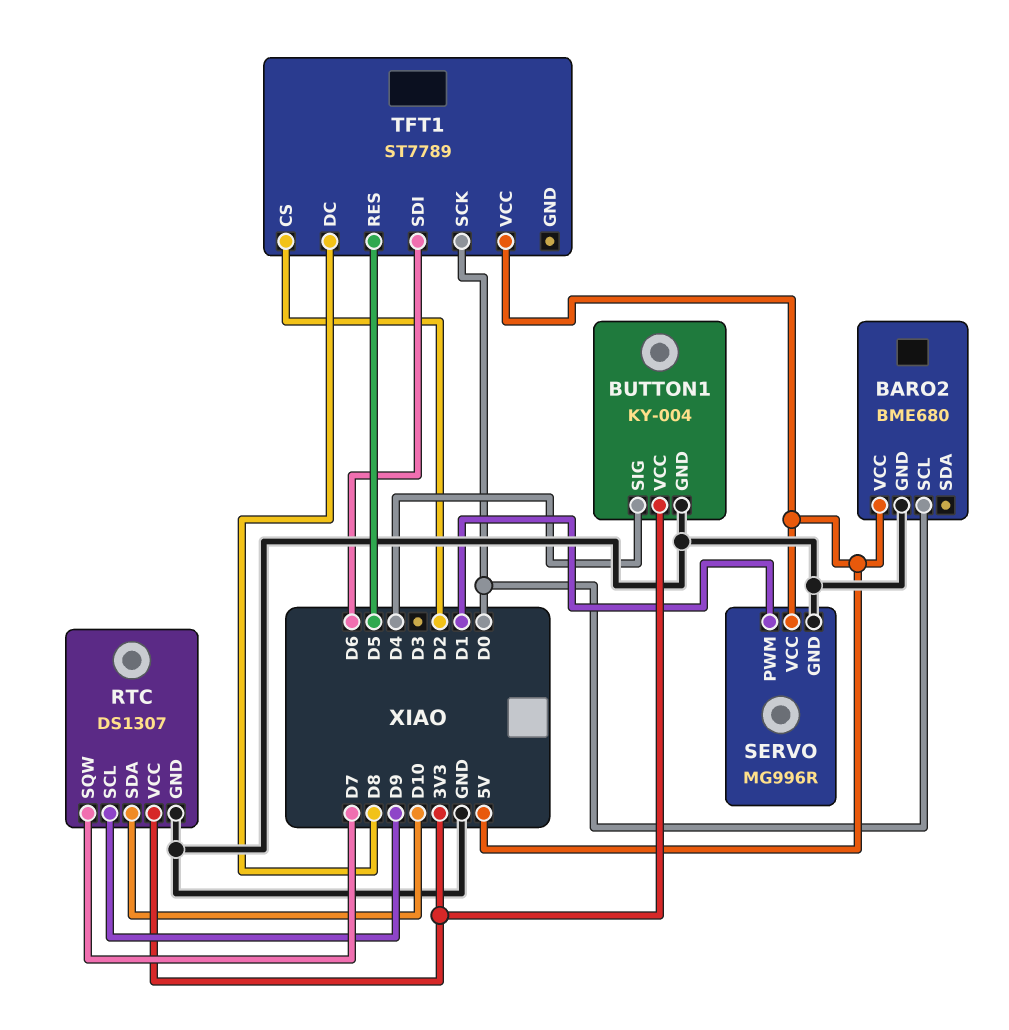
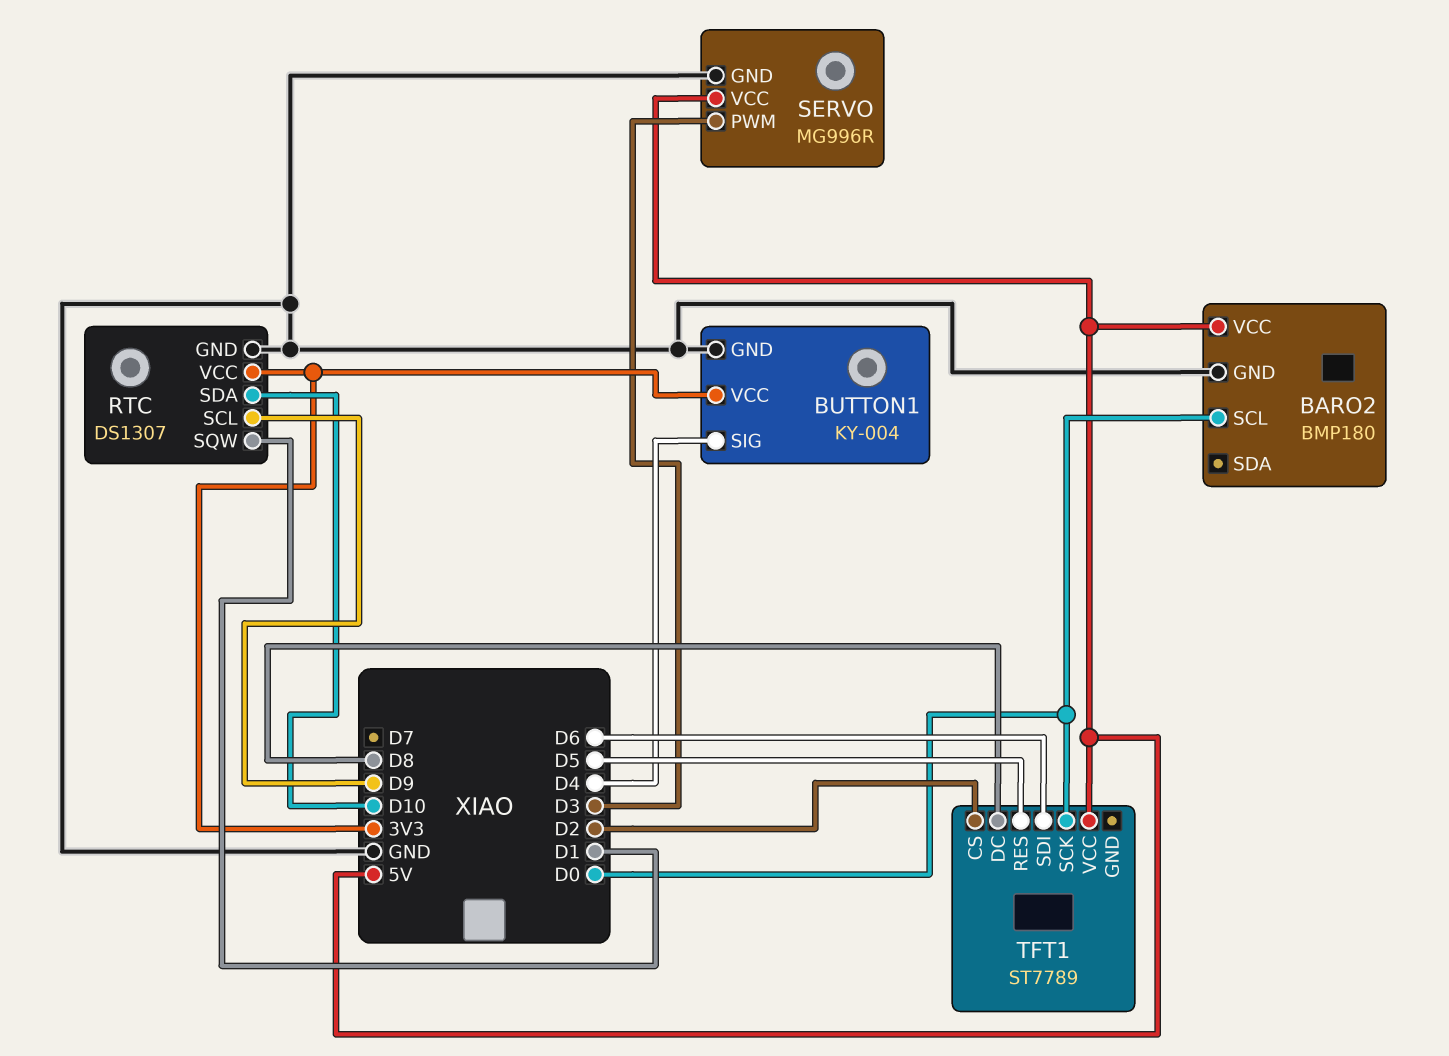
BARO2: BME680 -> BMP180
RTC pin SQW: D7 -> D1
SERVO pin PWM: D1 -> D3

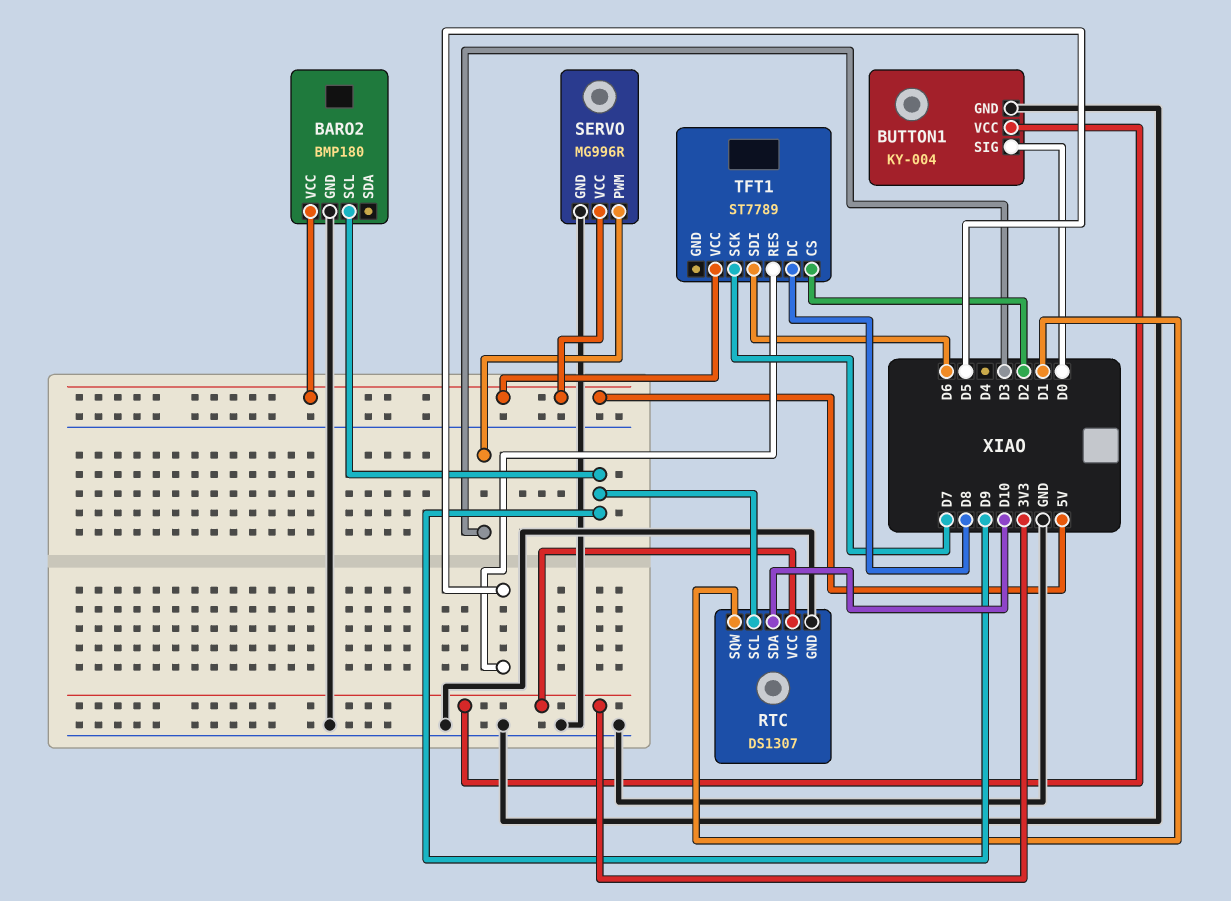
BARO2 pin SCL: D0 -> D9
BUTTON1 pin SIG: D4 -> D0
TFT1 pin SCK: D0 -> D7

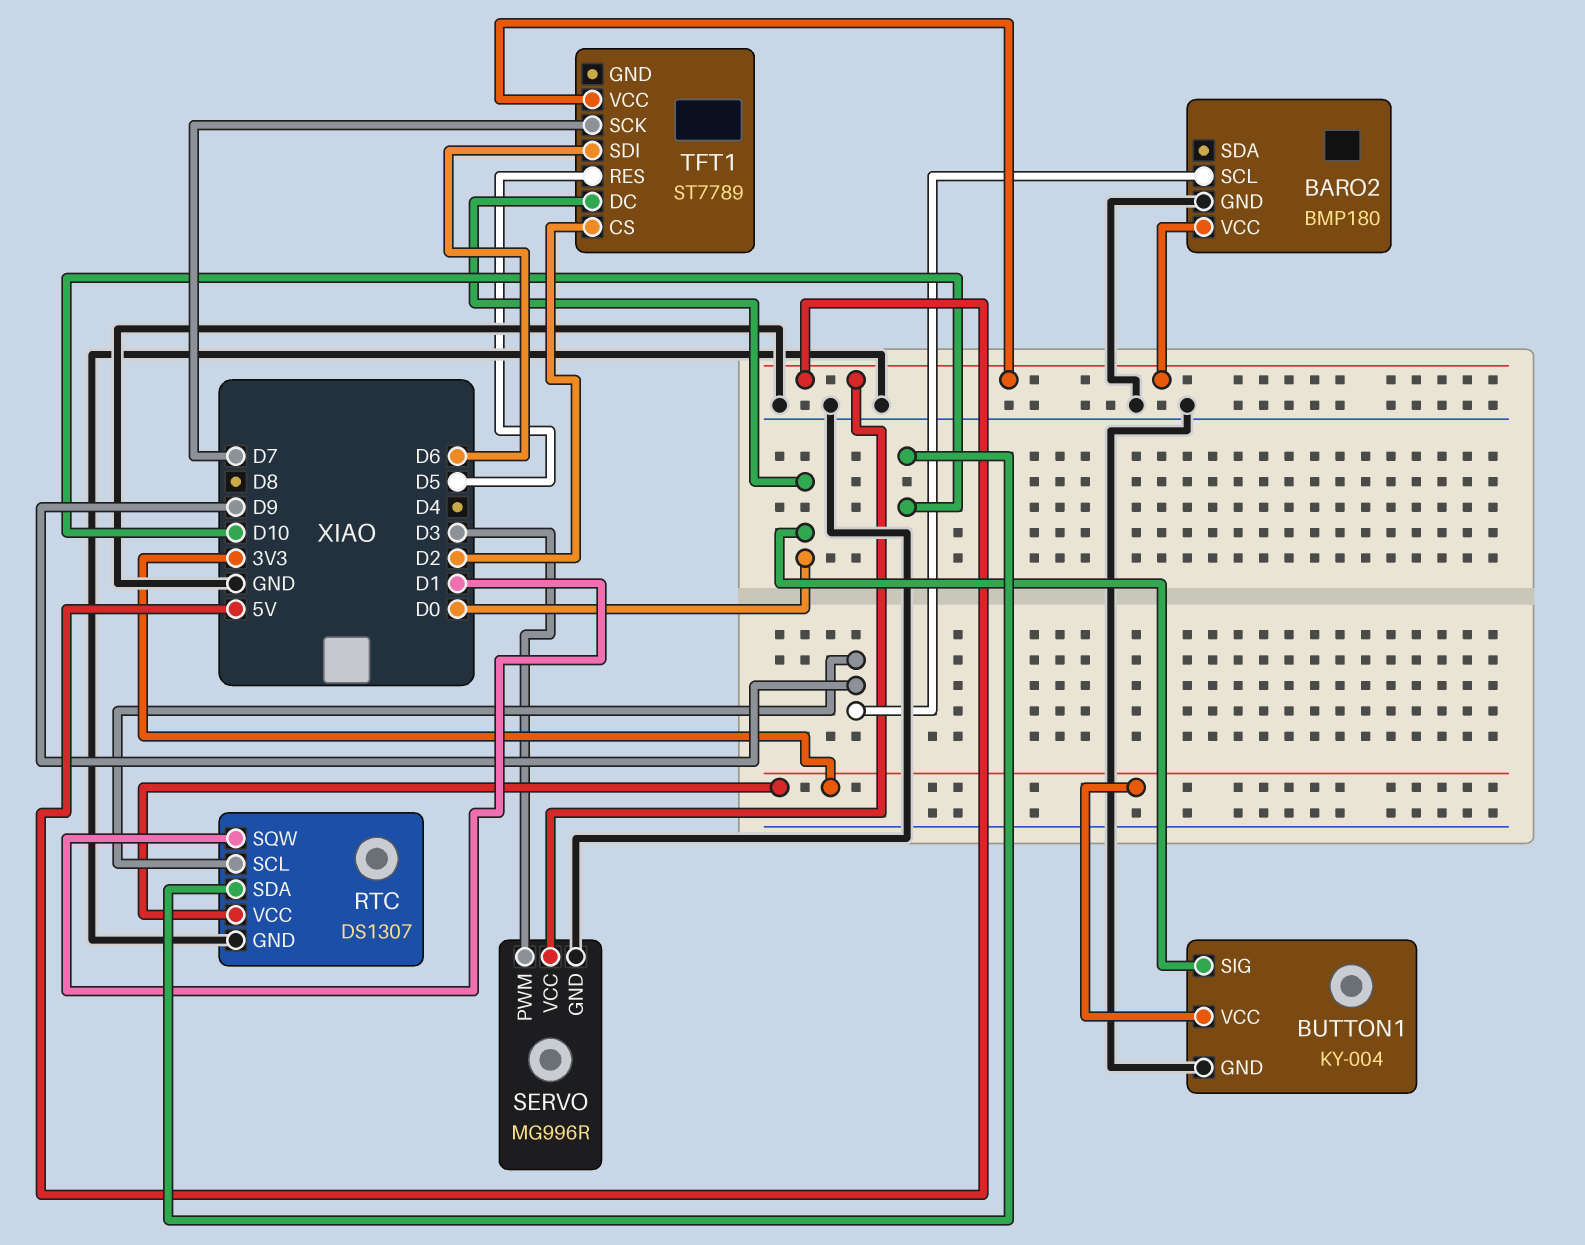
TFT1 pin DC: D8 -> D0

